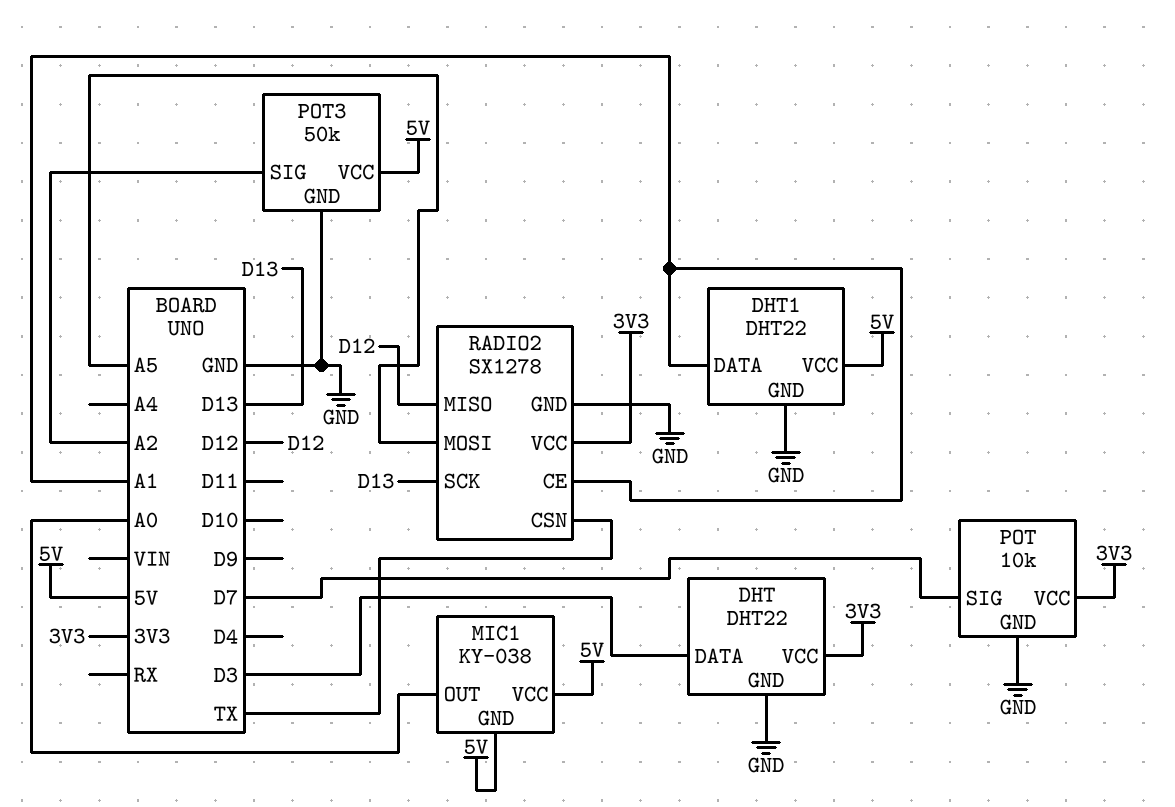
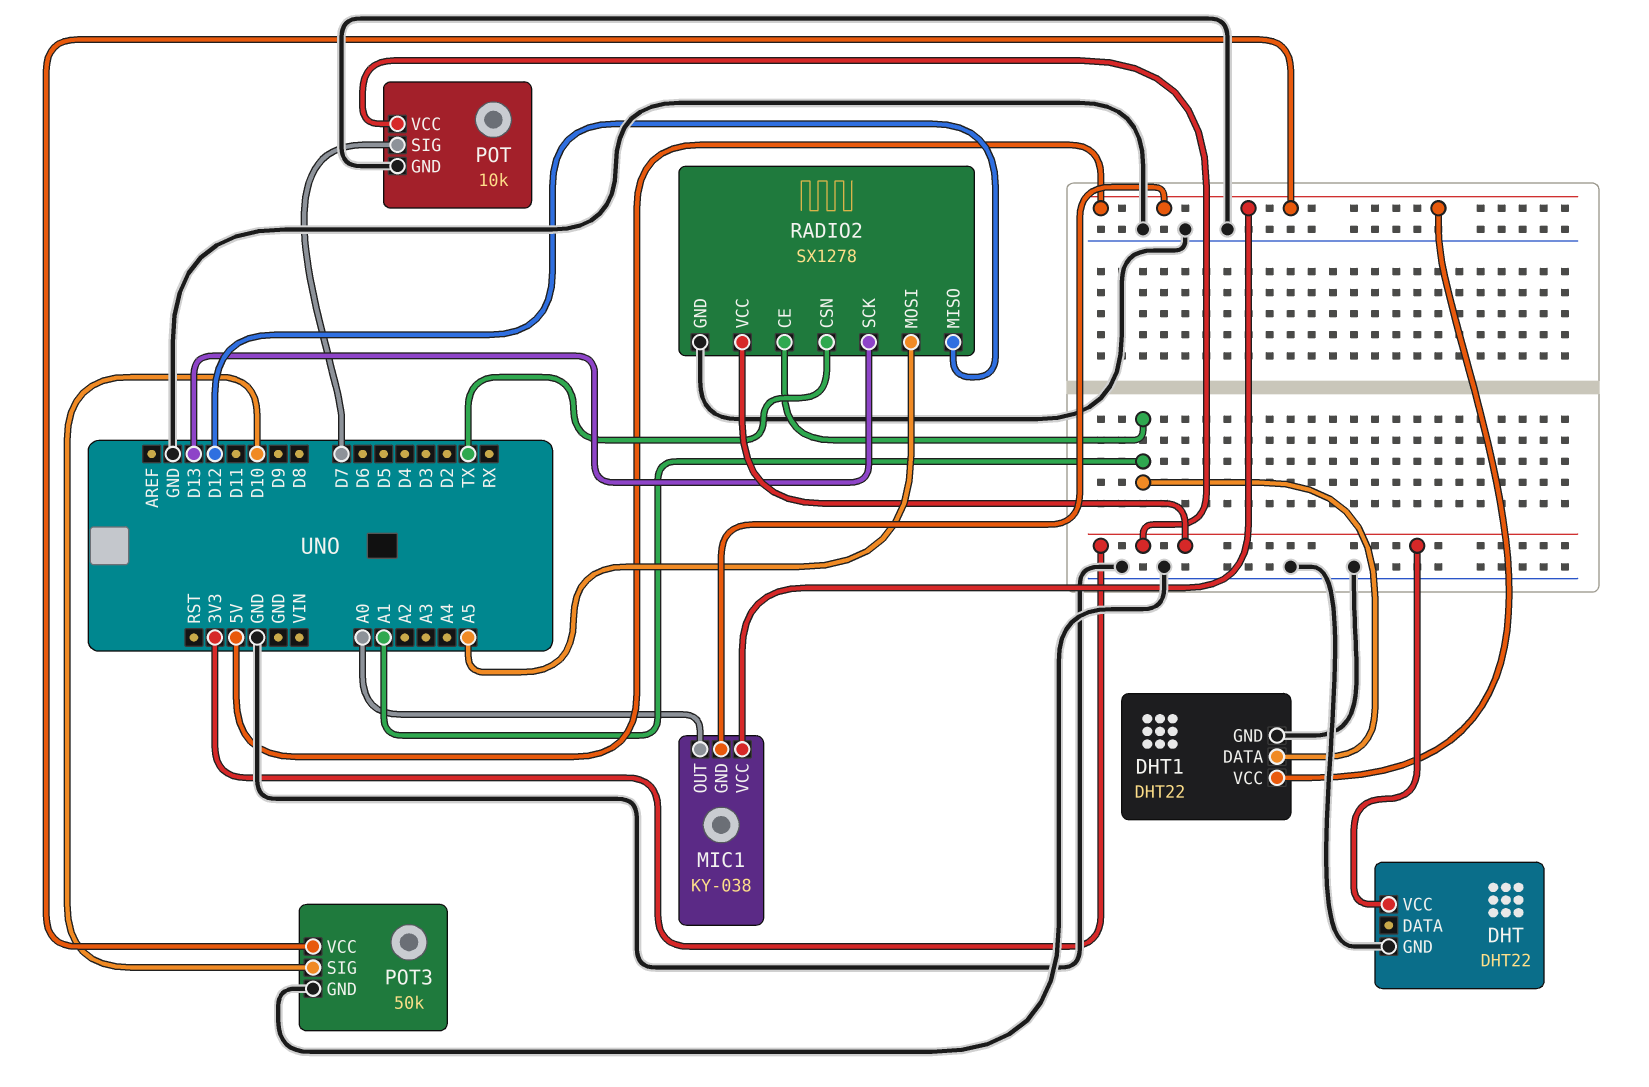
DHT pin DATA: D3 -> none
POT3 pin SIG: A2 -> D10

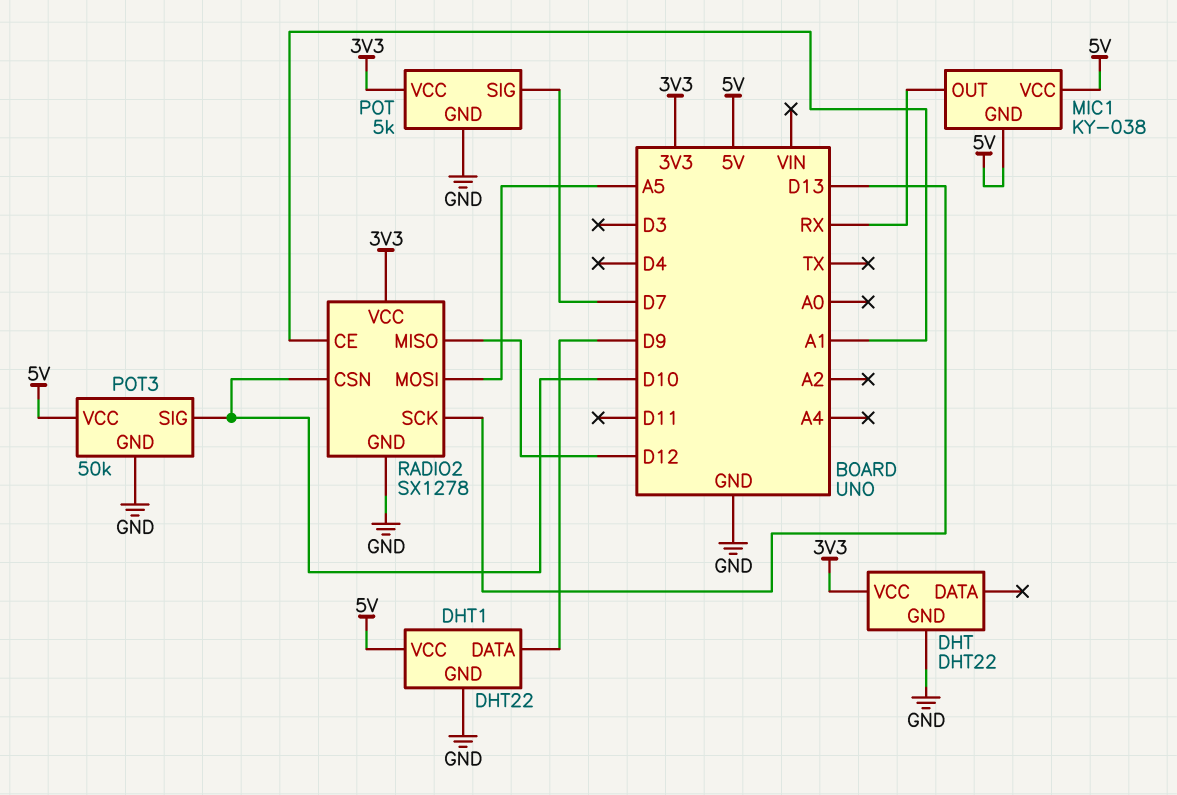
DHT1 pin DATA: A1 -> D9
MIC1 pin OUT: A0 -> RX
POT: 10k -> 5k
RADIO2 pin CSN: TX -> D10

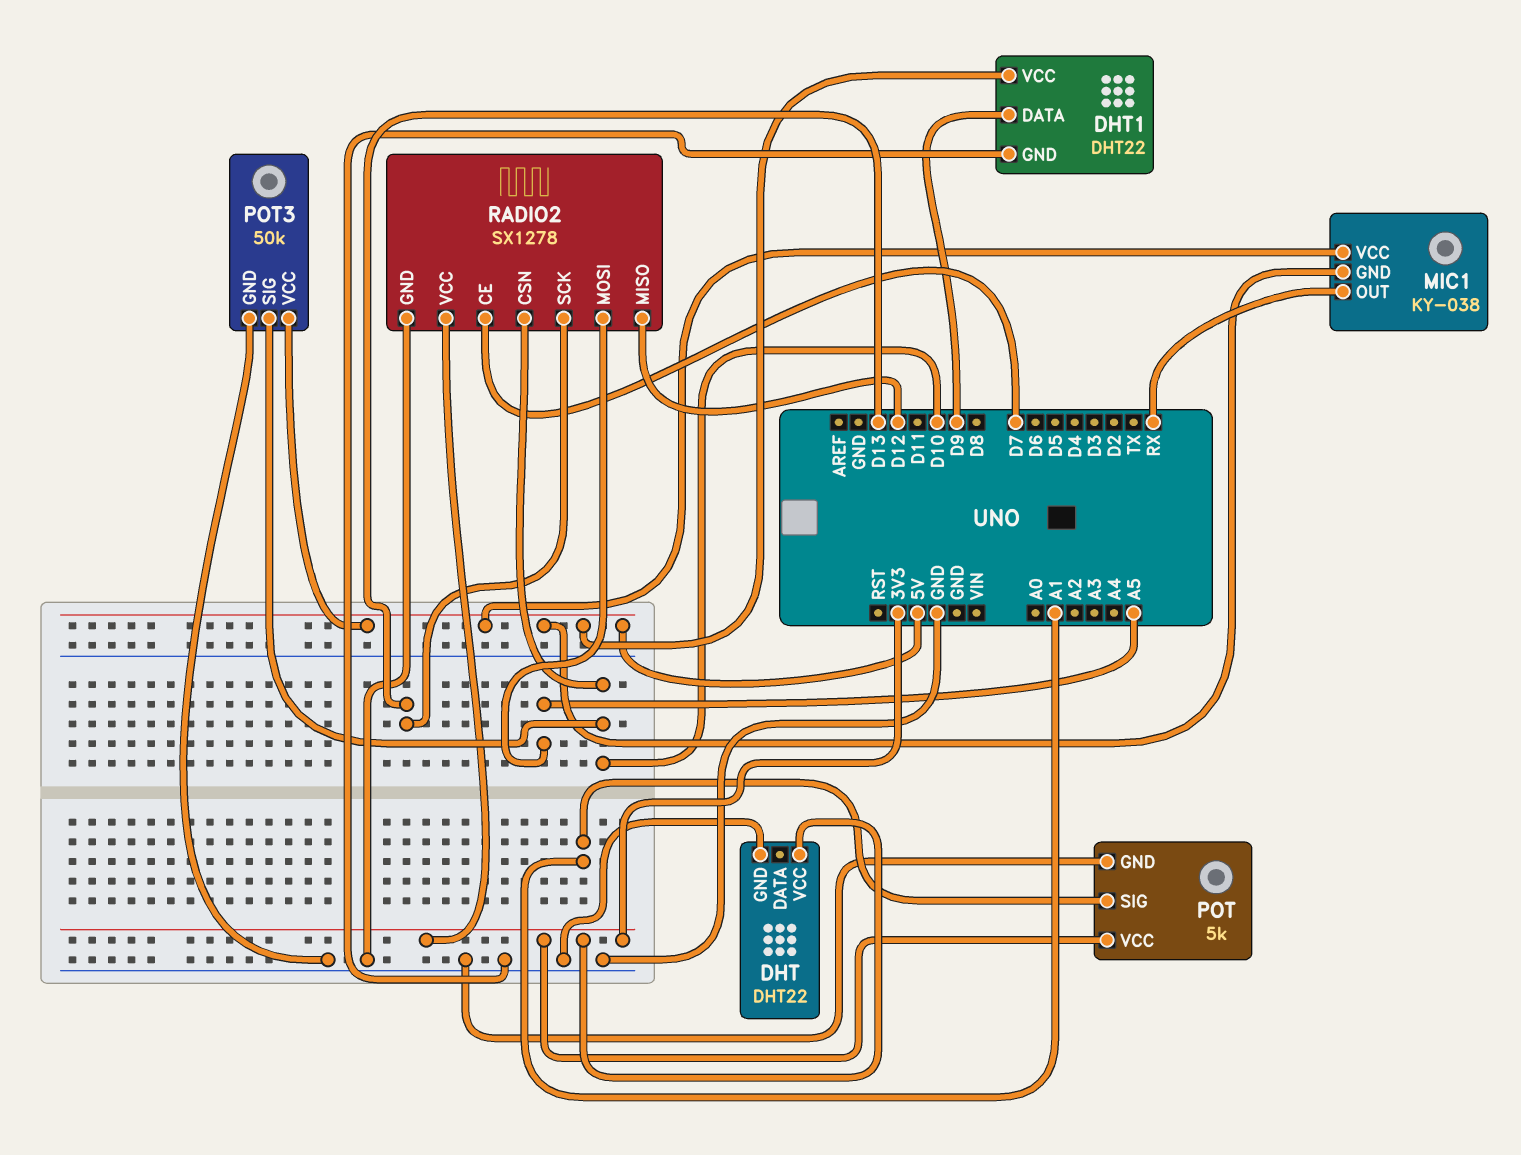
POT pin SIG: D7 -> A1
RADIO2 pin CE: A1 -> D7

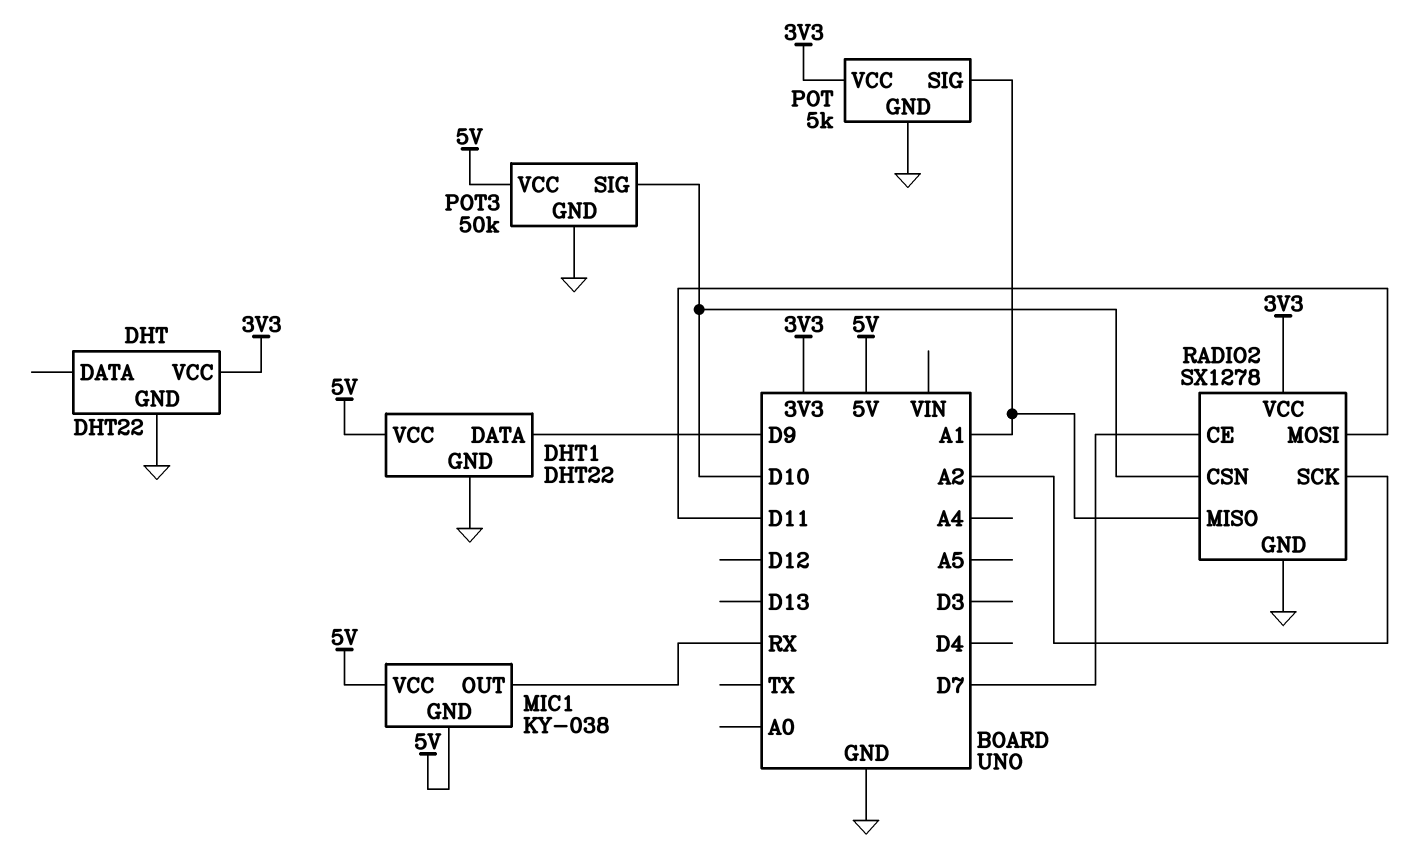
RADIO2 pin MISO: D12 -> A1
RADIO2 pin MOSI: A5 -> D11
RADIO2 pin SCK: D13 -> A2

